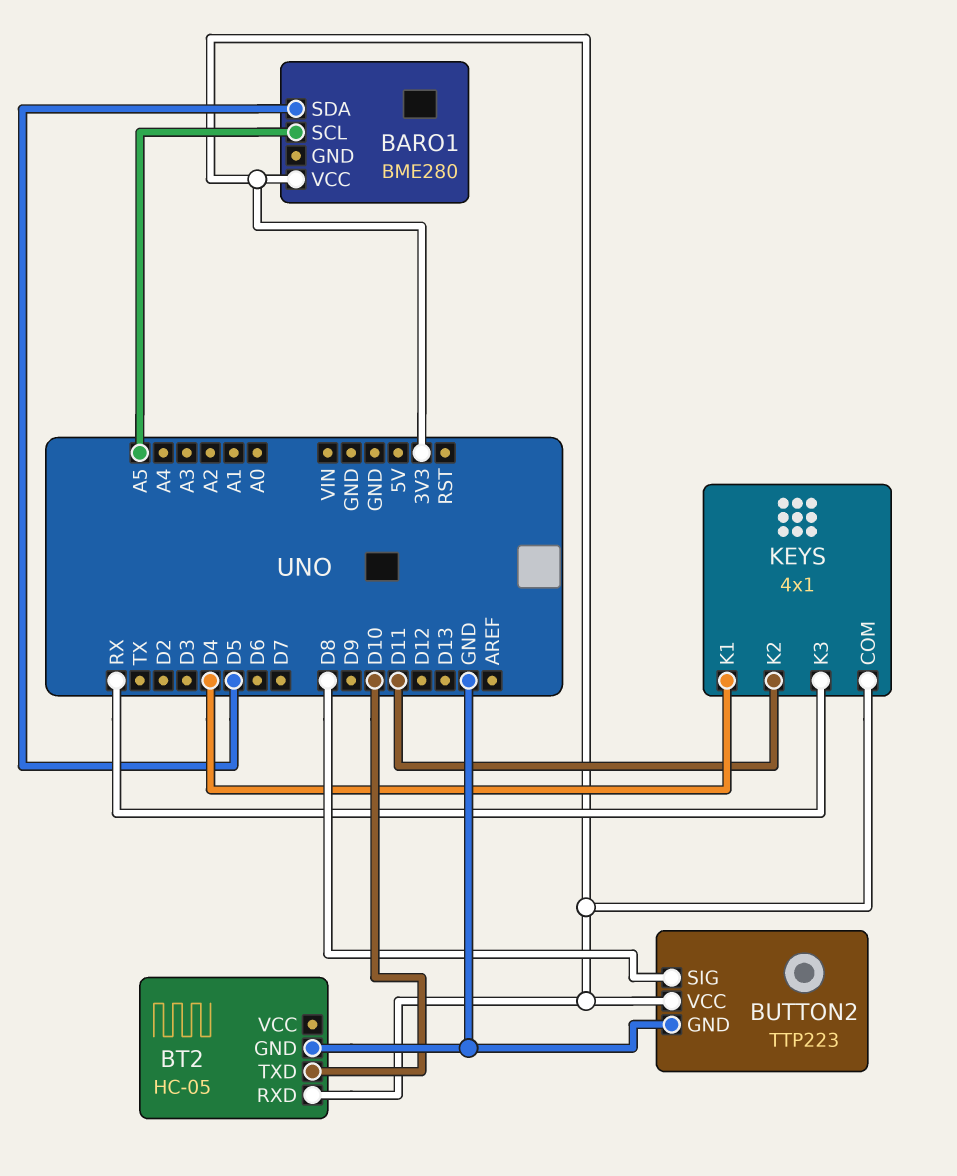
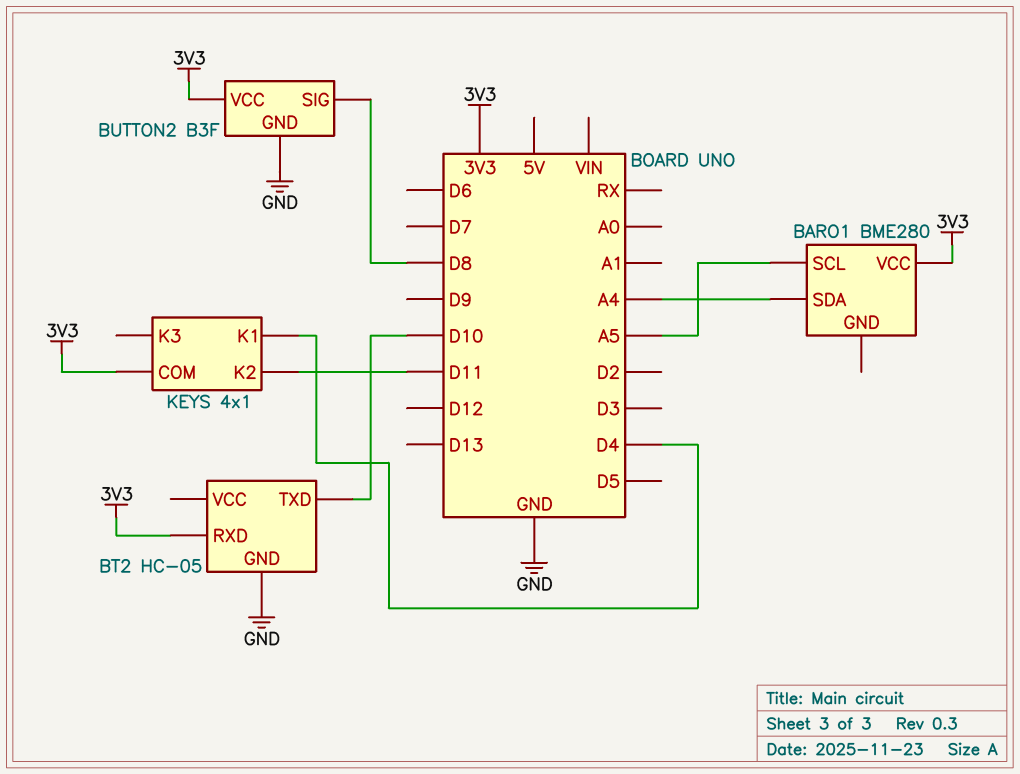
BARO1 pin SDA: D5 -> A4
BUTTON2: TTP223 -> B3F
KEYS pin K3: RX -> none

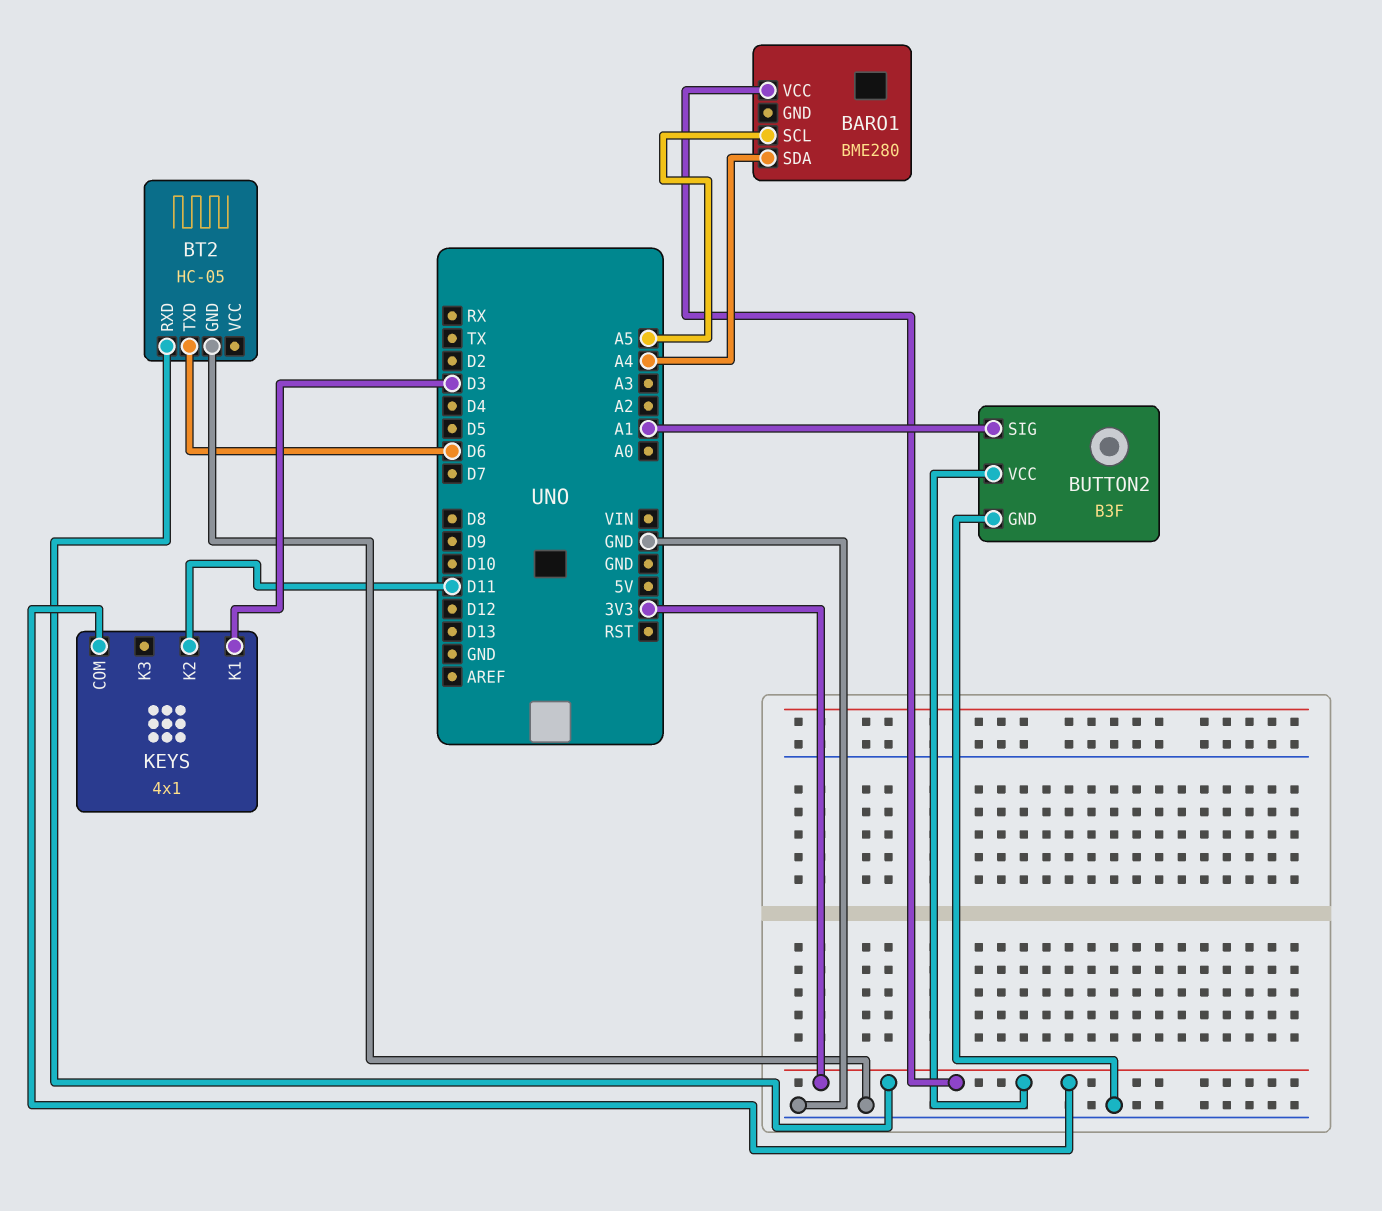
BT2 pin TXD: D10 -> D6
BUTTON2 pin SIG: D8 -> A1
KEYS pin K1: D4 -> D3

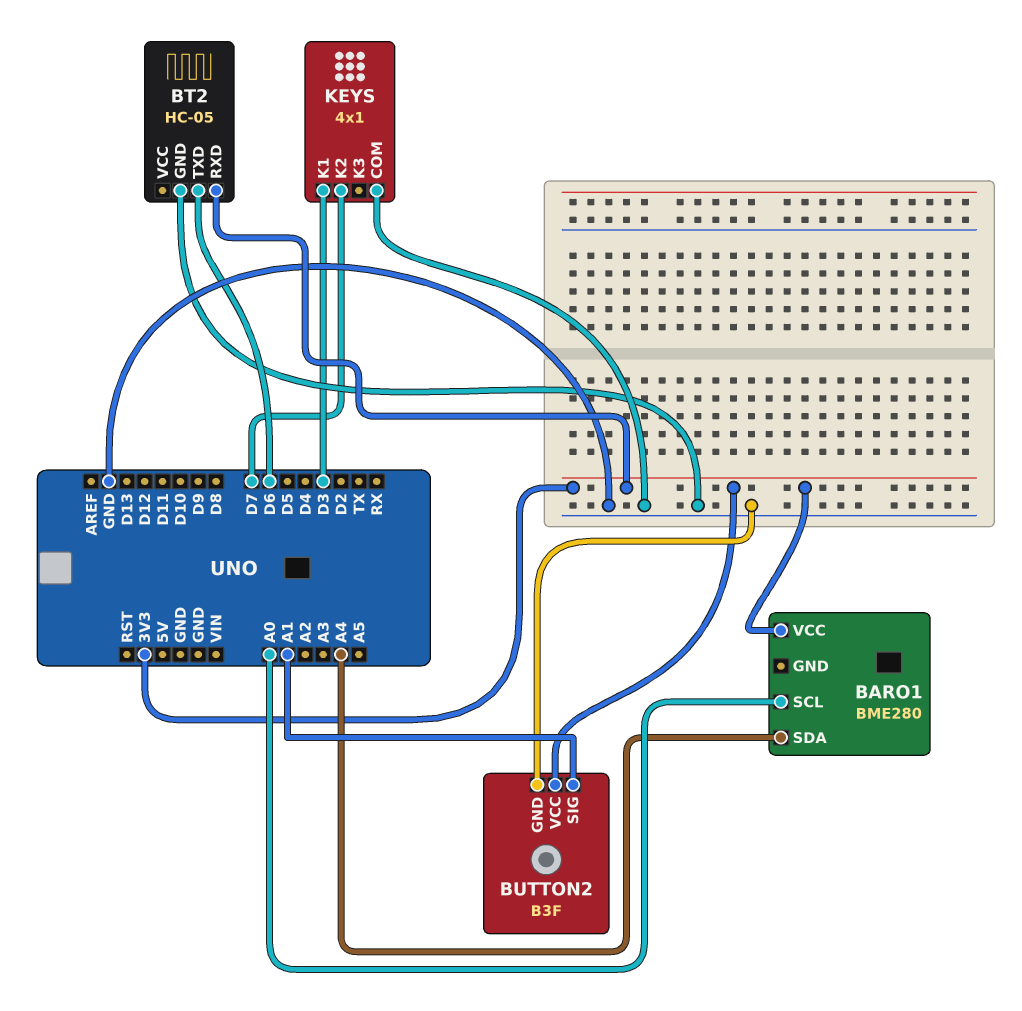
BARO1 pin SCL: A5 -> A0
KEYS pin COM: 3V3 -> GND
KEYS pin K2: D11 -> D7

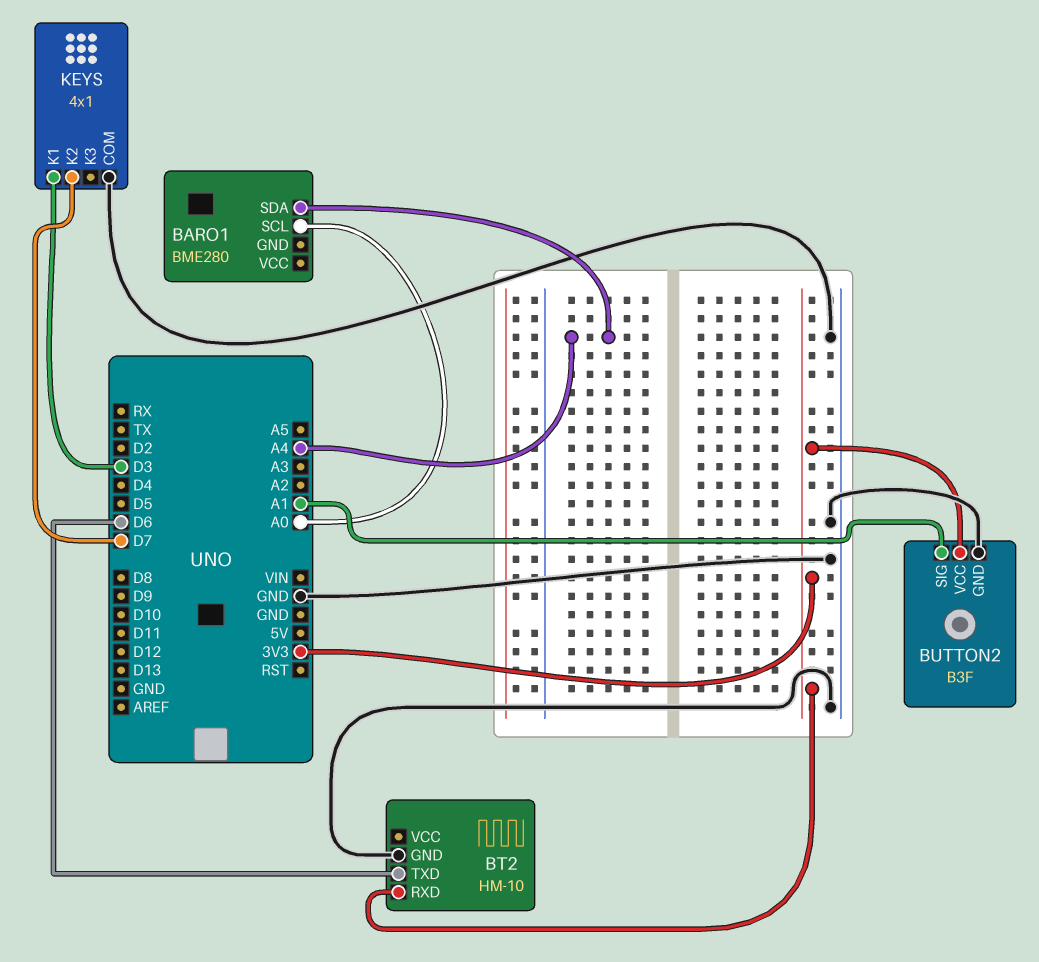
BARO1 pin VCC: 3V3 -> none
BT2: HC-05 -> HM-10

